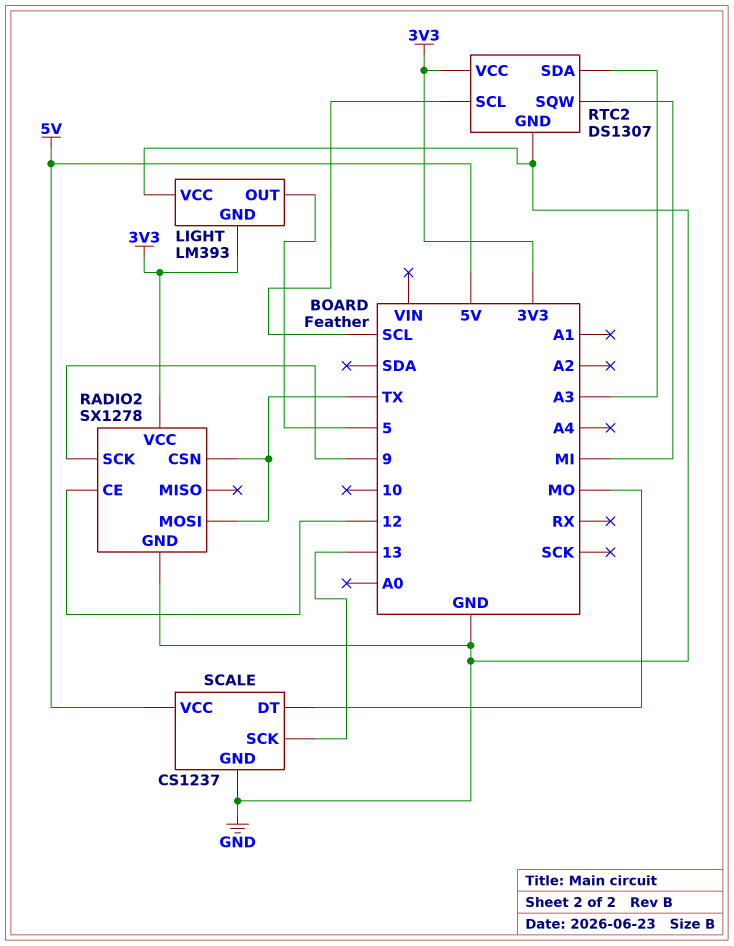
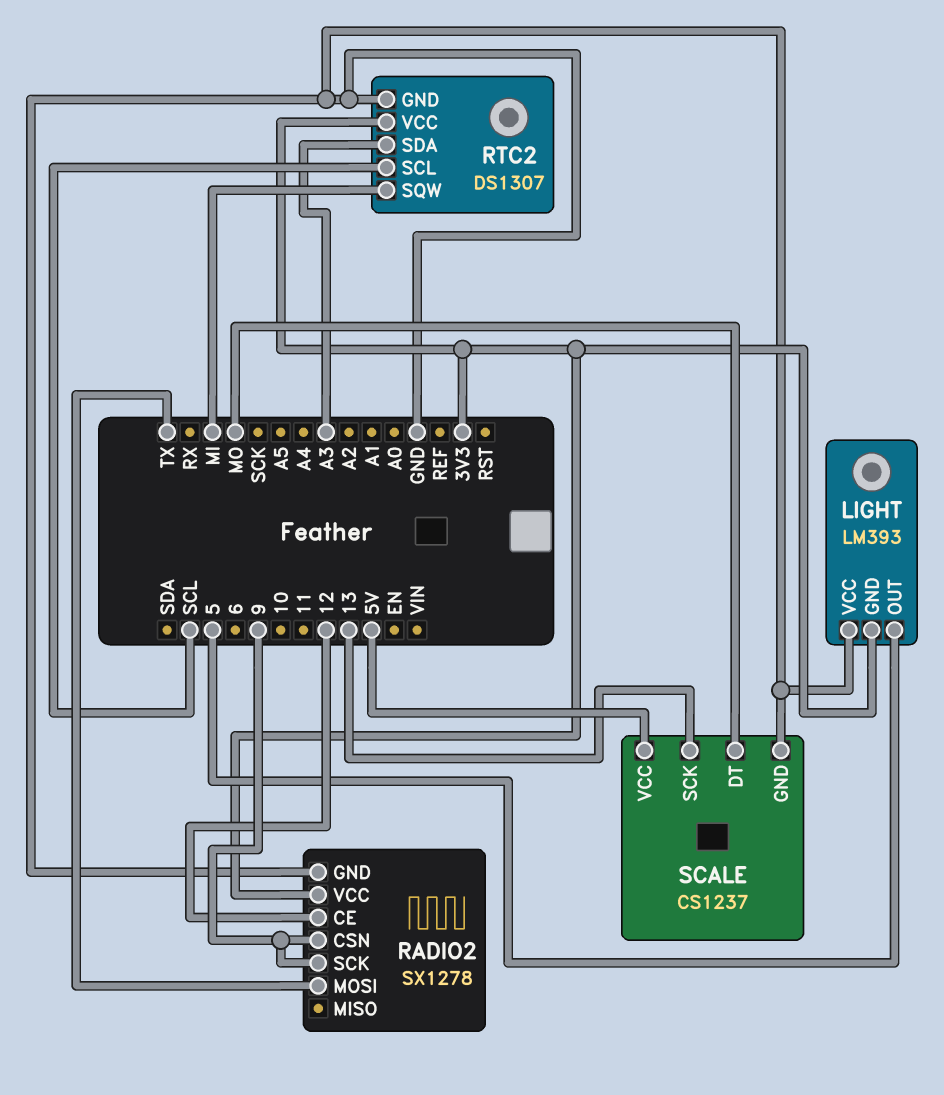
RADIO2 pin CSN: TX -> 9

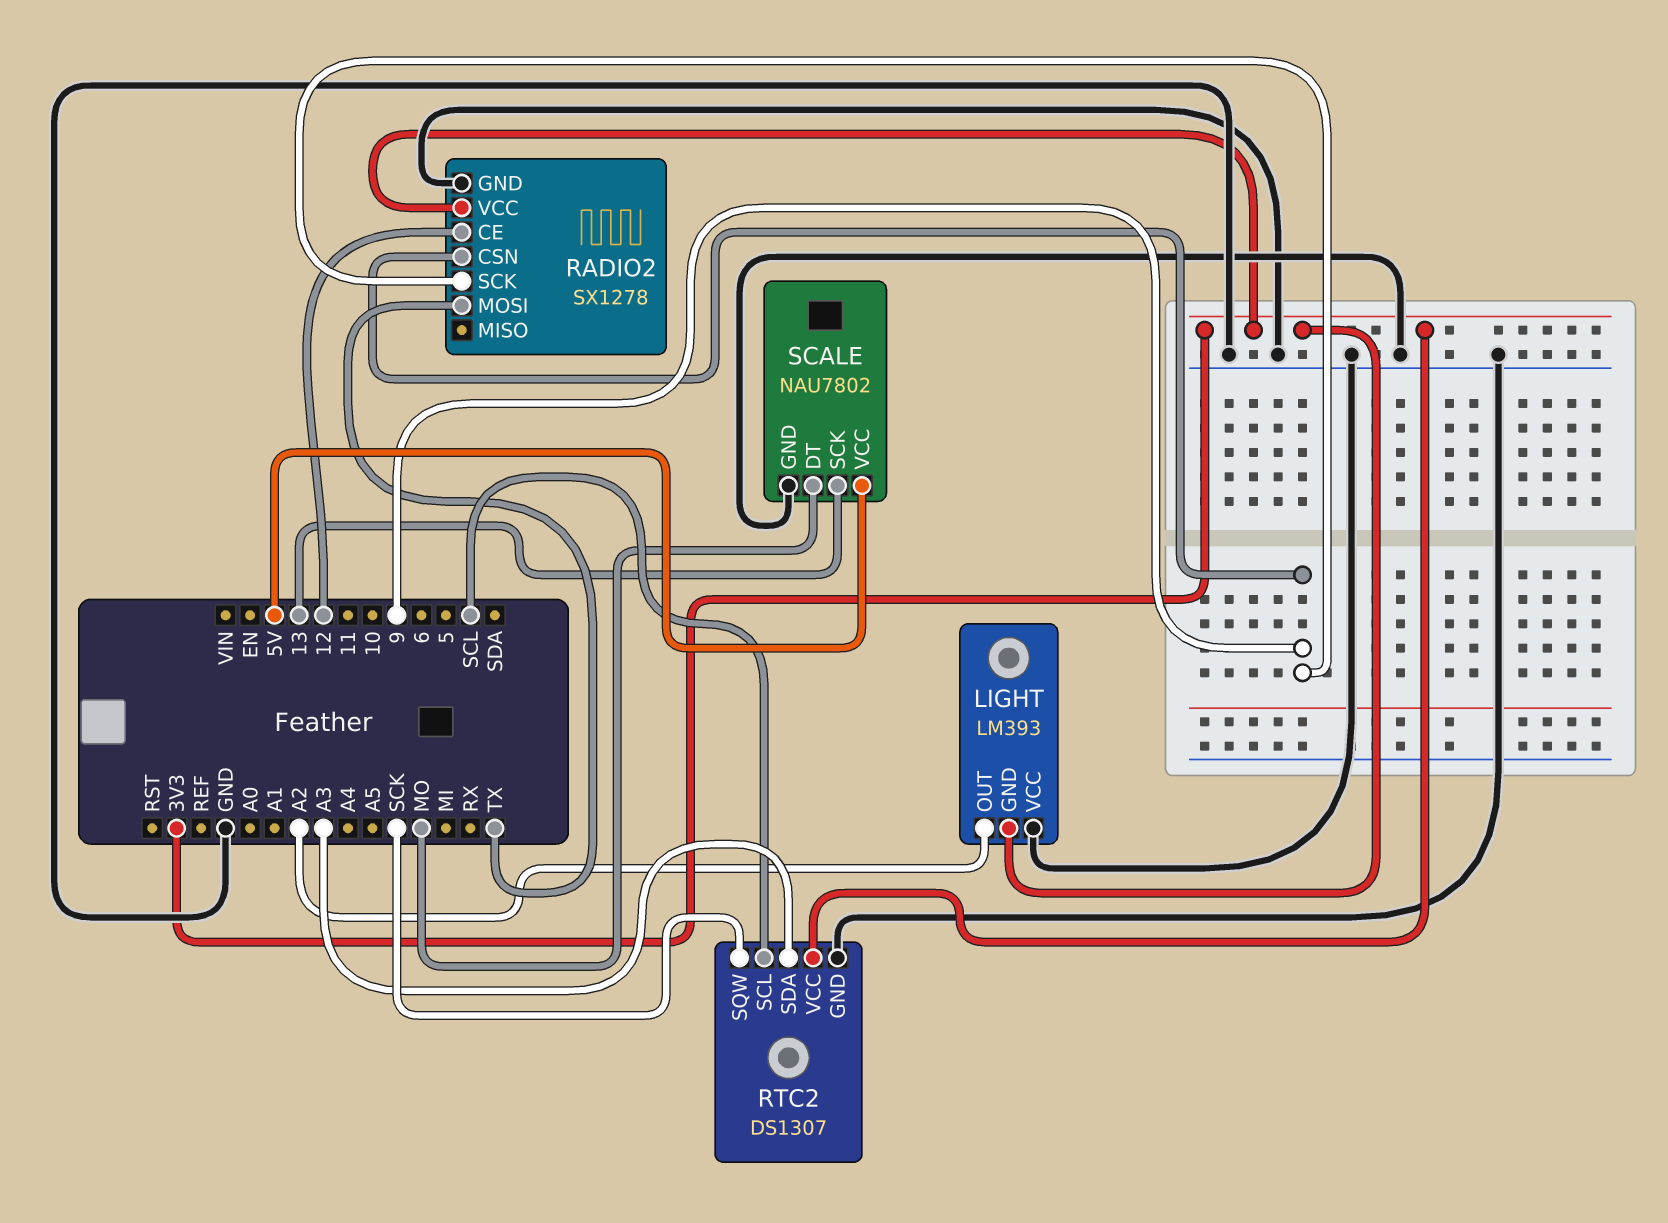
LIGHT pin OUT: 5 -> A2
RTC2 pin SQW: MI -> SCK
SCALE: CS1237 -> NAU7802

